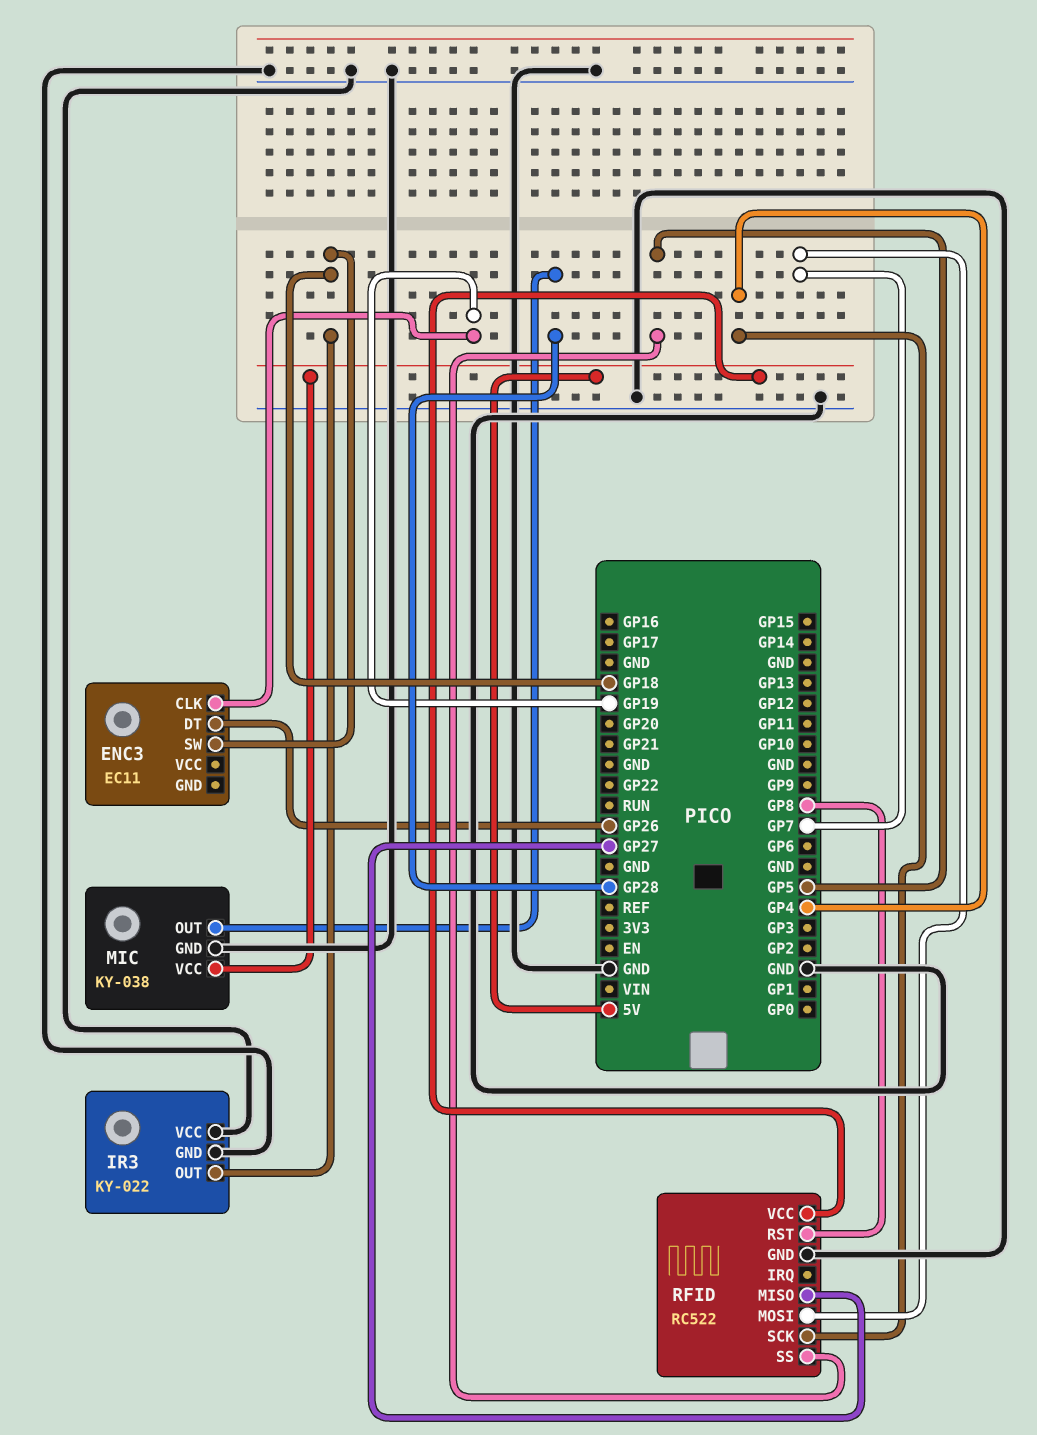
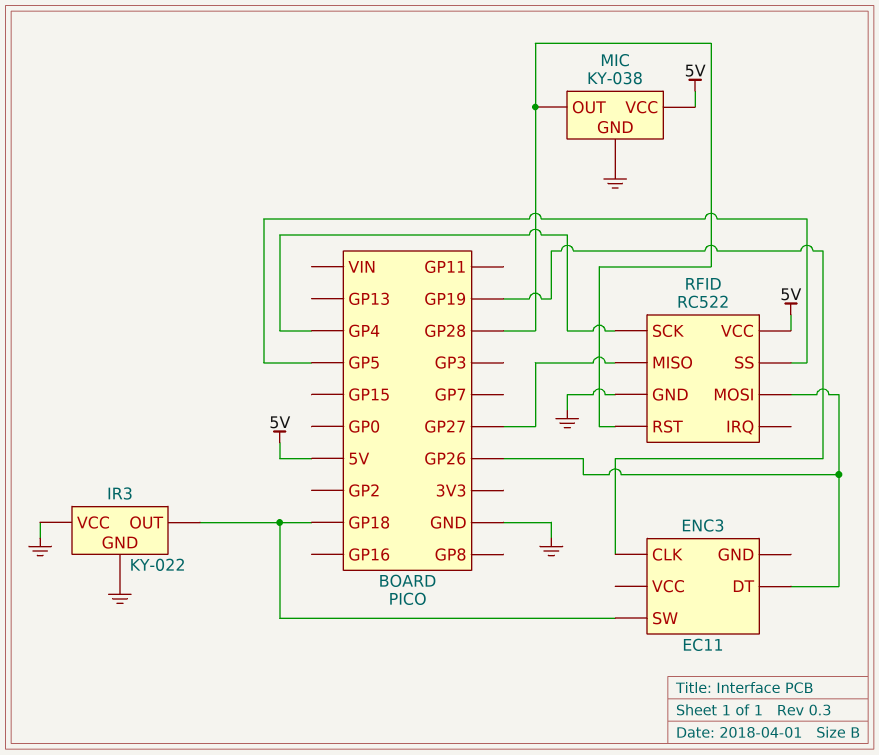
RFID pin MOSI: GP7 -> GP26
RFID pin RST: GP8 -> GP28

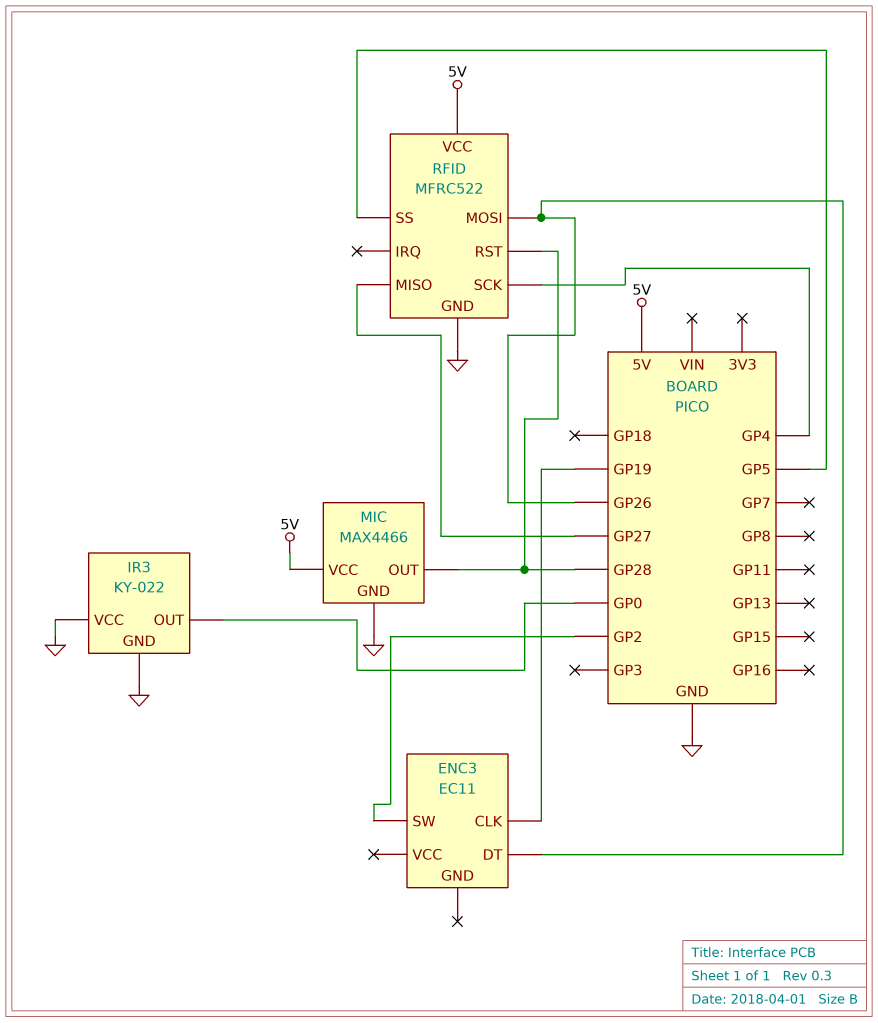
ENC3 pin SW: GP18 -> GP2
IR3 pin OUT: GP18 -> GP0
MIC: KY-038 -> MAX4466
RFID: RC522 -> MFRC522

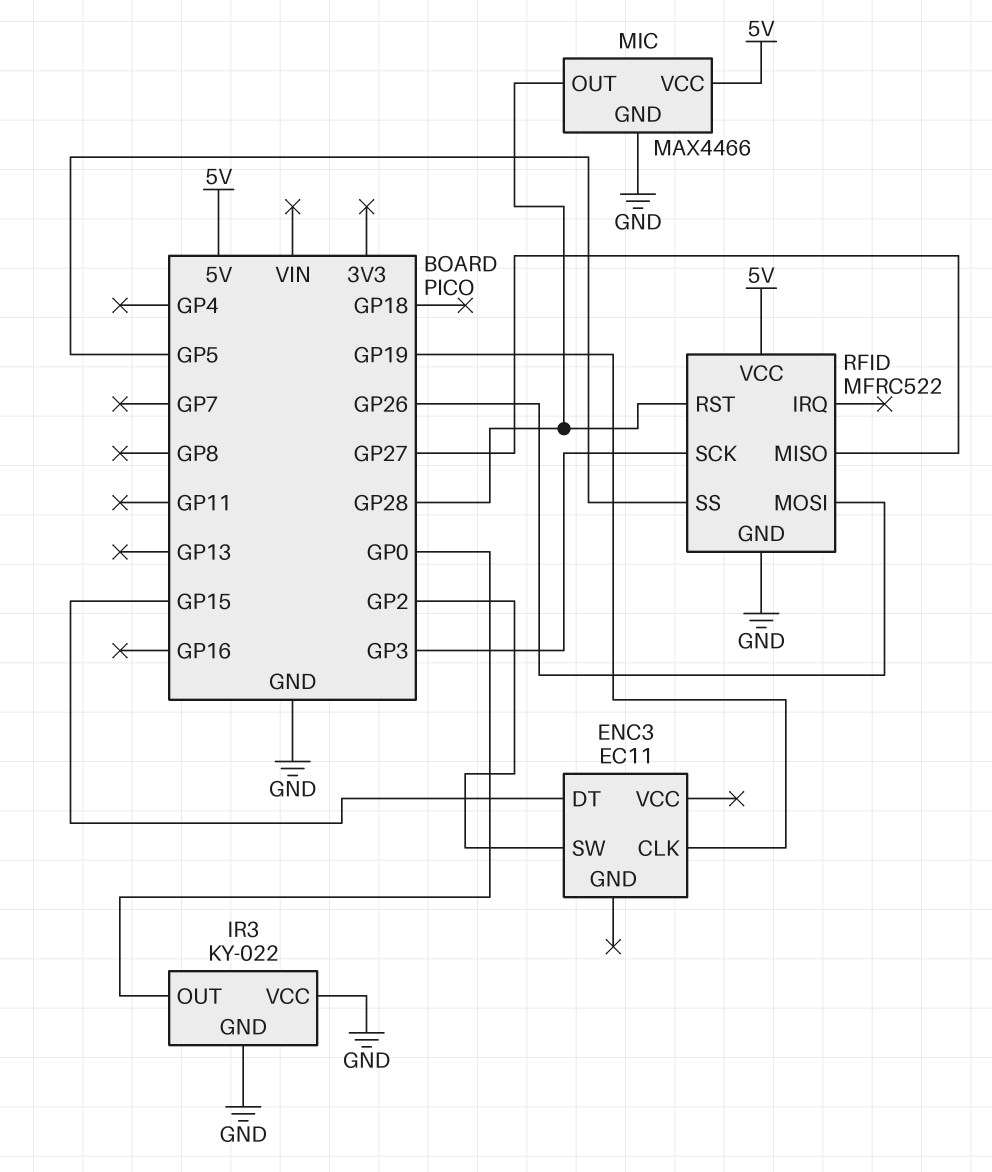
ENC3 pin DT: GP26 -> GP15
RFID pin SCK: GP4 -> GP3

